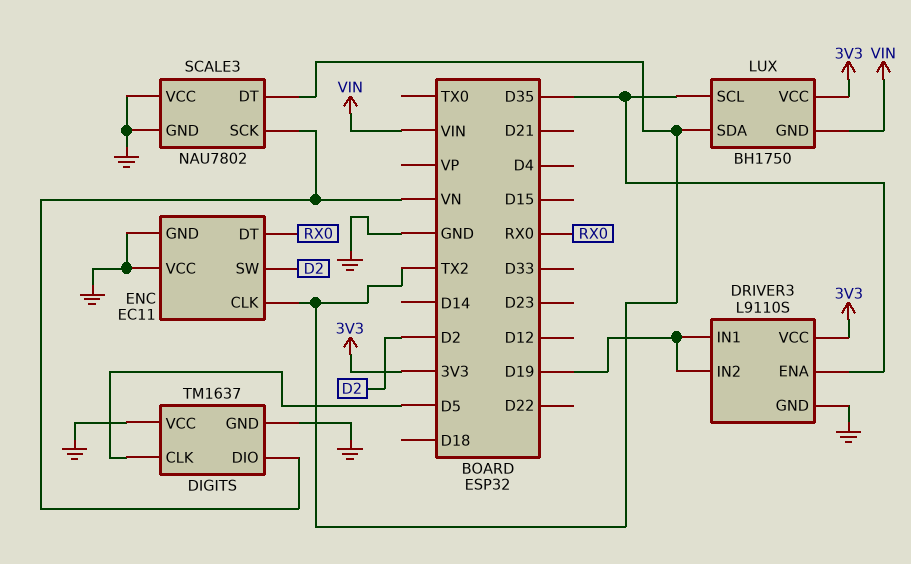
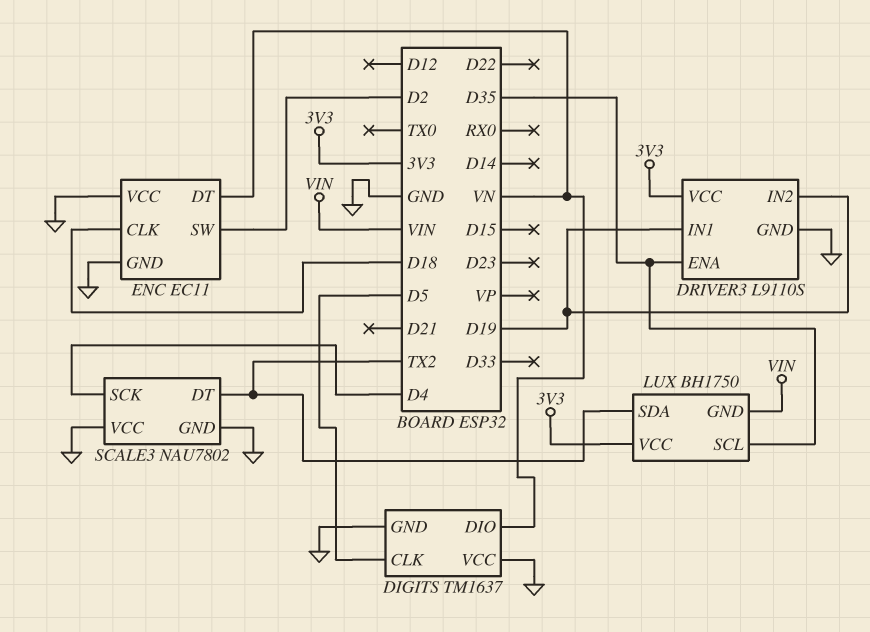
ENC pin CLK: TX2 -> D18
ENC pin DT: RX0 -> VN
SCALE3 pin SCK: VN -> D4

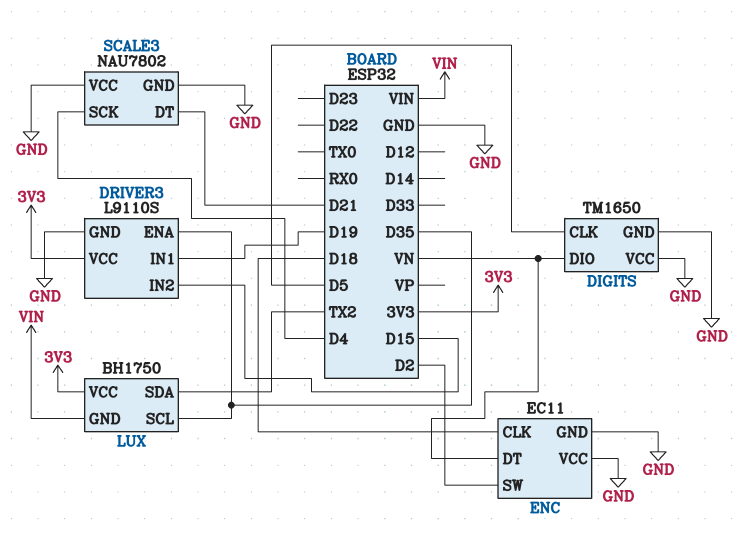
DIGITS: TM1637 -> TM1650
DRIVER3 pin IN2: D19 -> D15
SCALE3 pin DT: TX2 -> D21

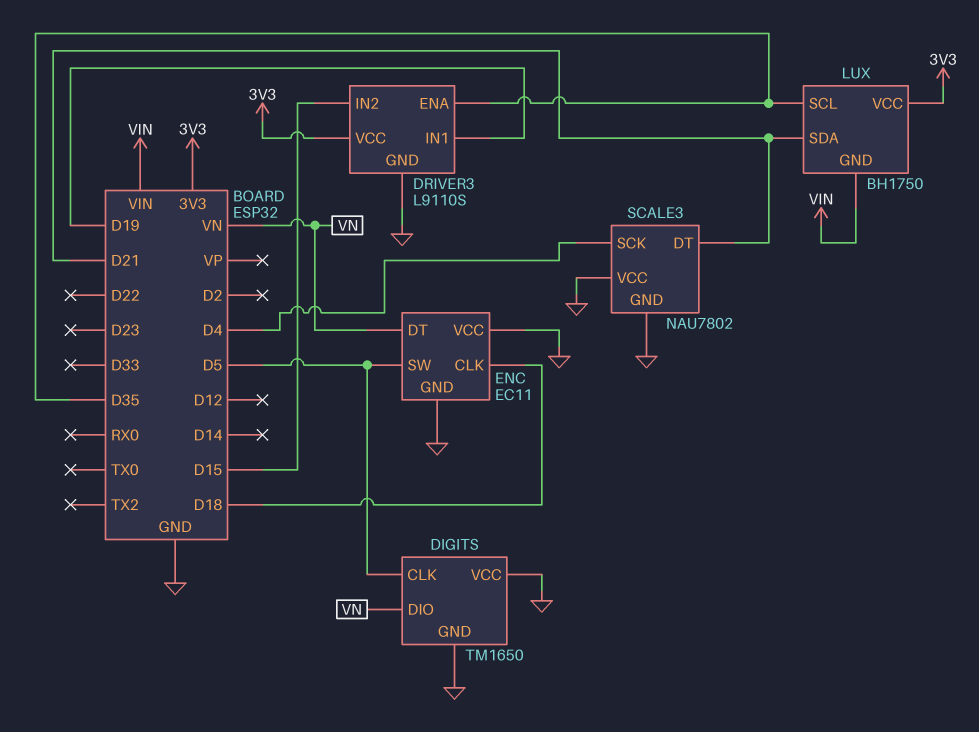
ENC pin SW: D2 -> D5
LUX pin SDA: TX2 -> D21

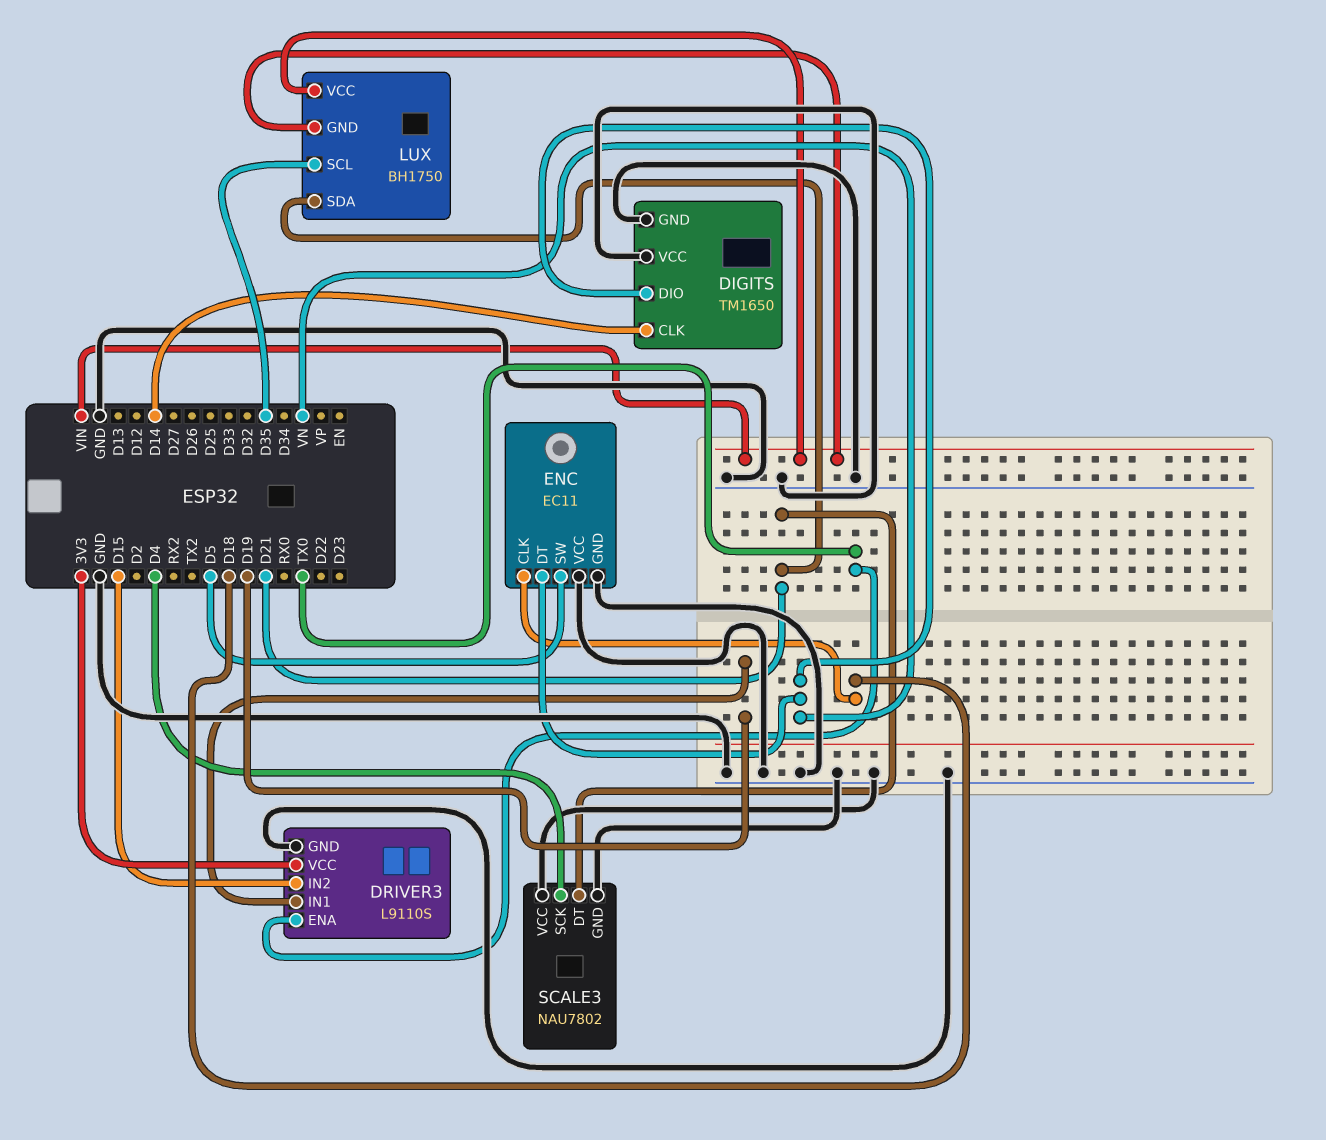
DIGITS pin CLK: D5 -> D14
DRIVER3 pin ENA: D35 -> TX0
LUX pin VCC: 3V3 -> VIN

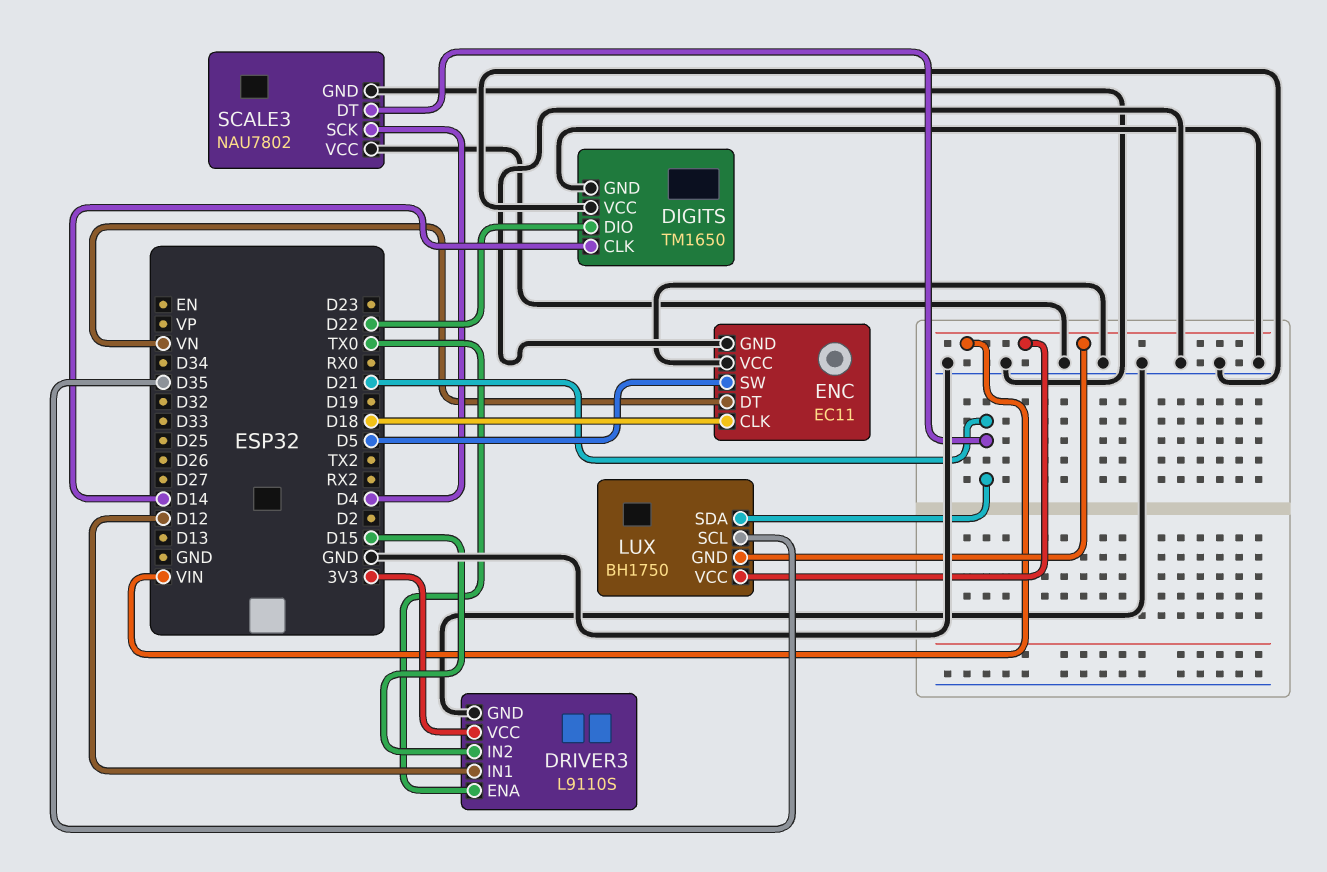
DIGITS pin DIO: VN -> D22
DRIVER3 pin IN1: D19 -> D12

